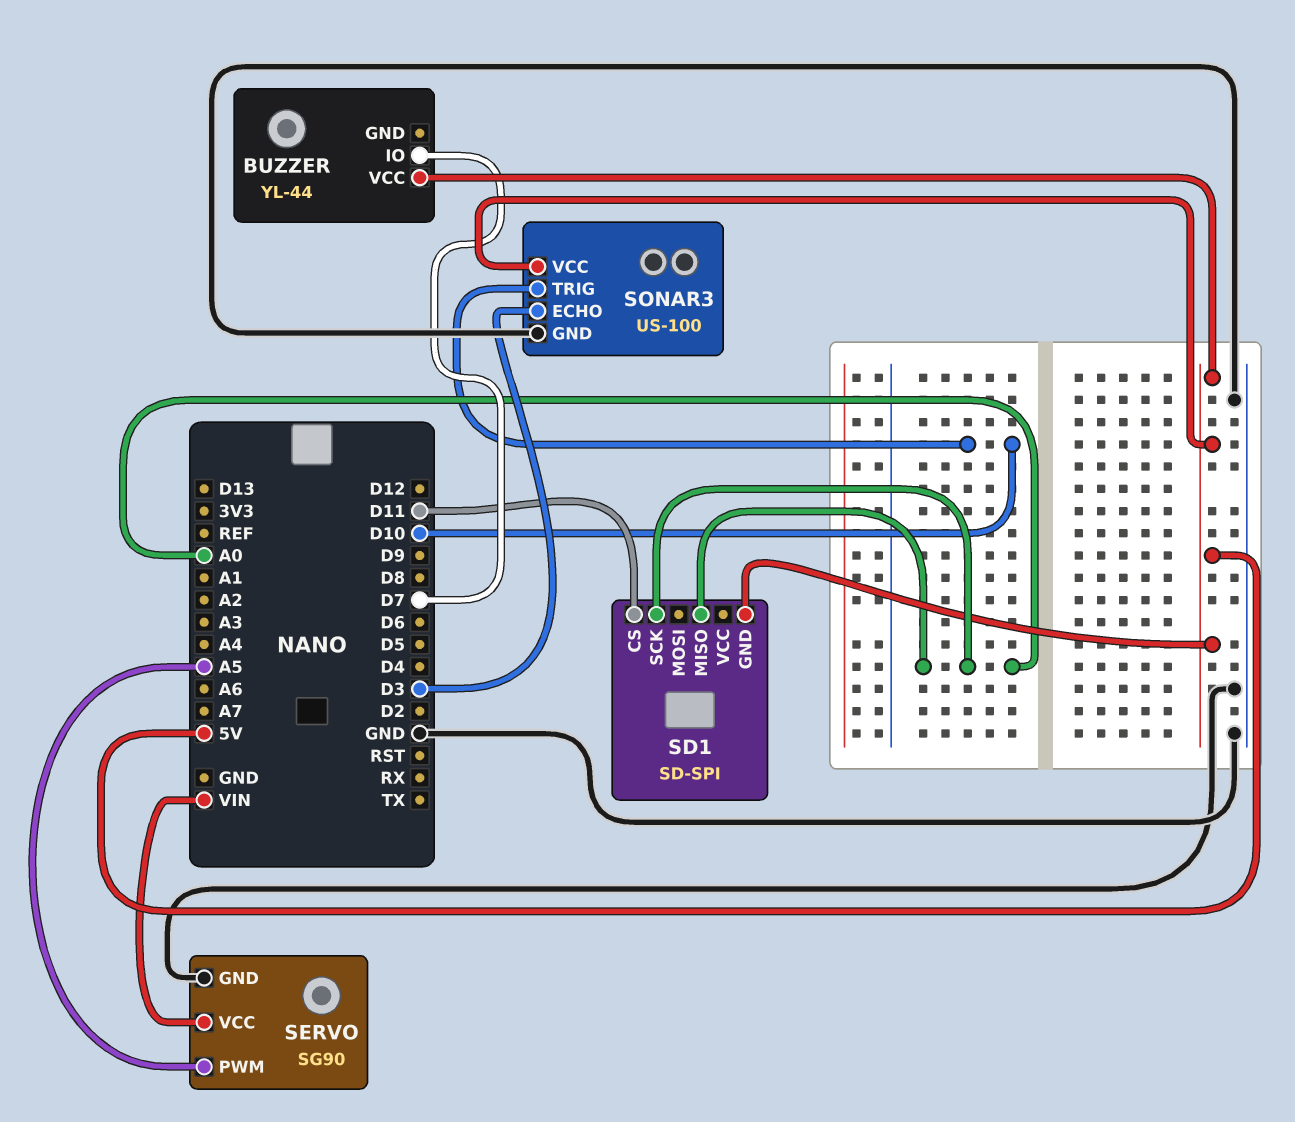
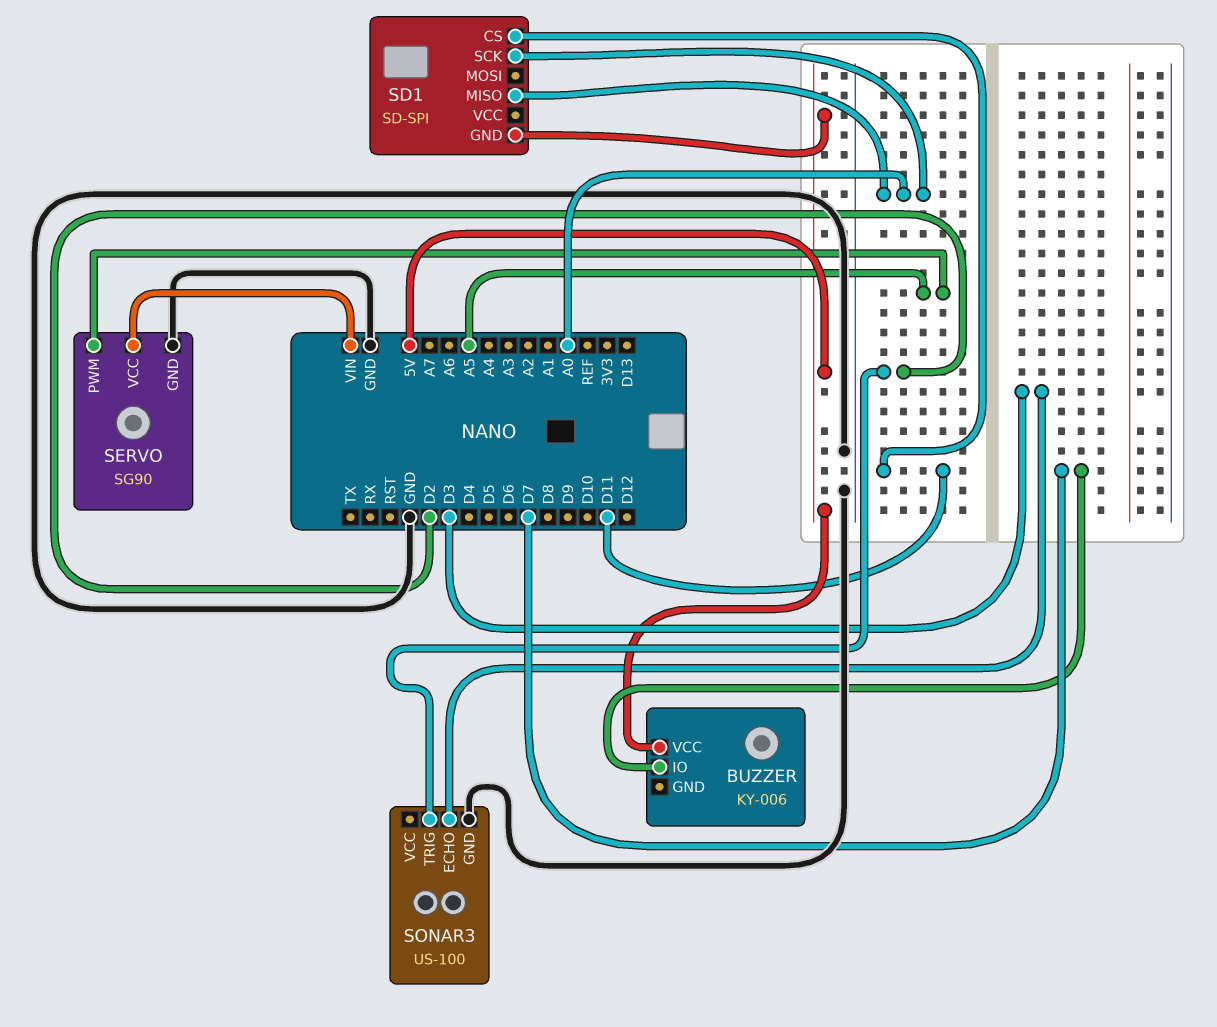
BUZZER: YL-44 -> KY-006
SONAR3 pin TRIG: D10 -> D2
SONAR3 pin VCC: 5V -> none

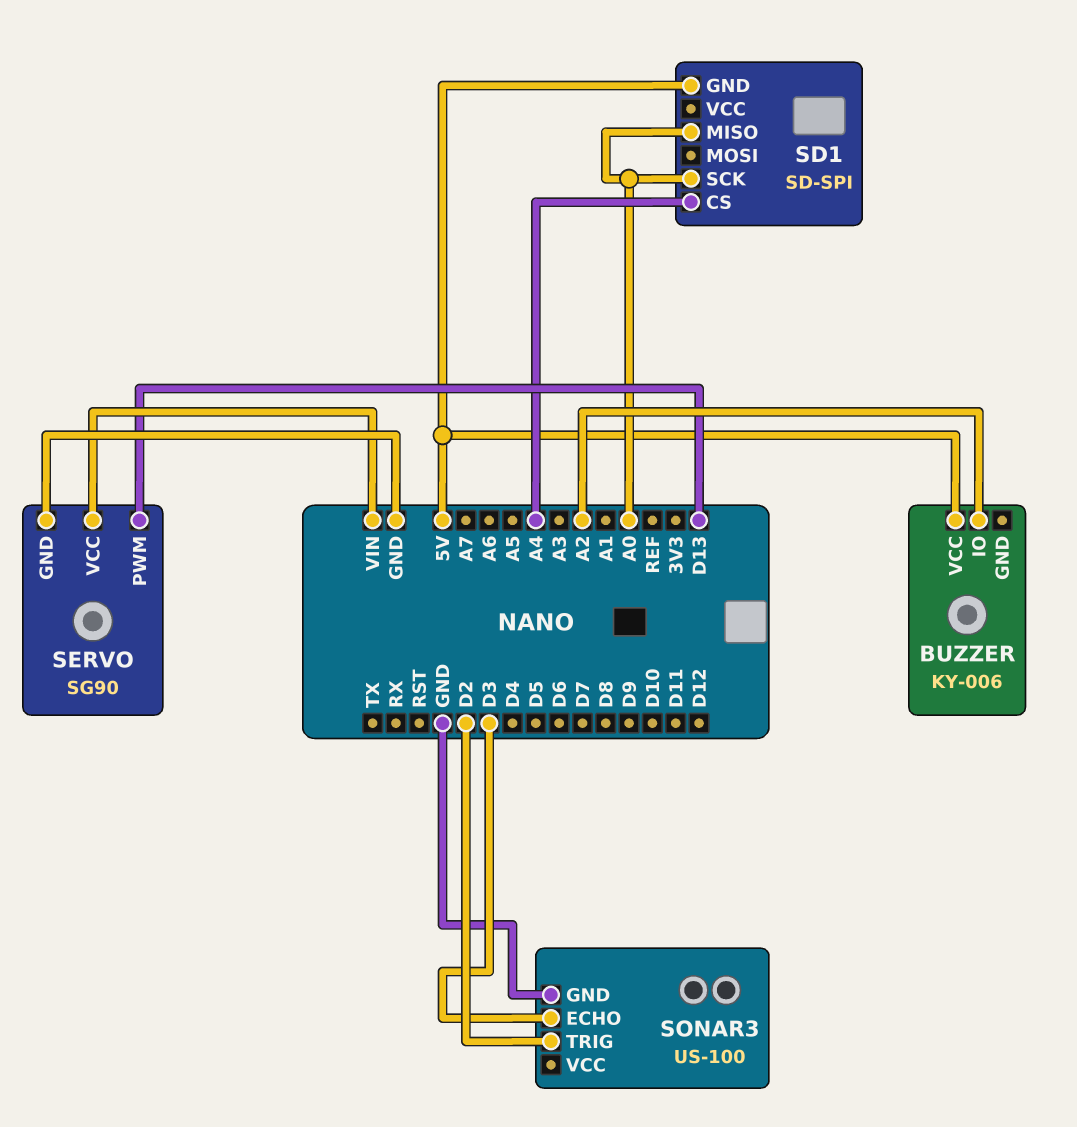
BUZZER pin IO: D7 -> A2
SD1 pin CS: D11 -> A4
SERVO pin PWM: A5 -> D13

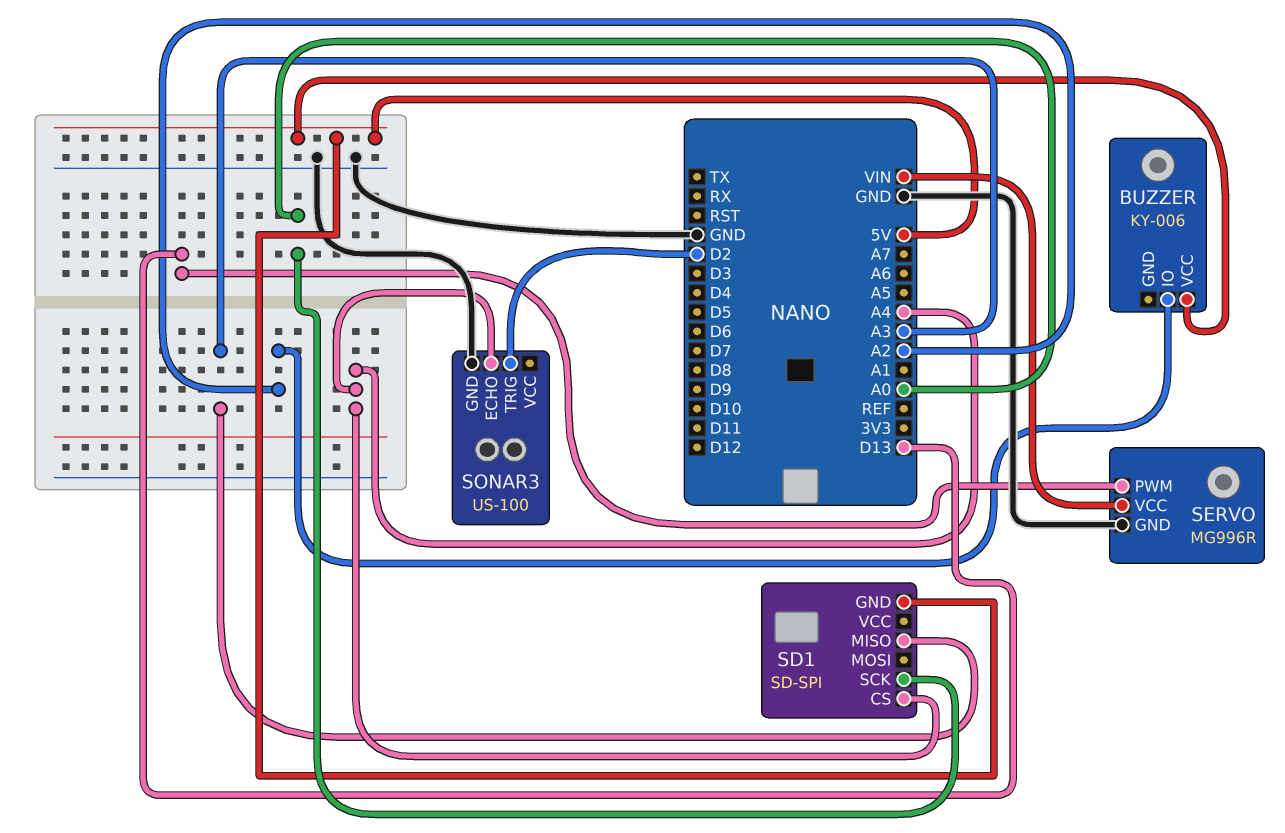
SD1 pin MISO: A0 -> A3
SERVO: SG90 -> MG996R
SONAR3 pin ECHO: D3 -> A4

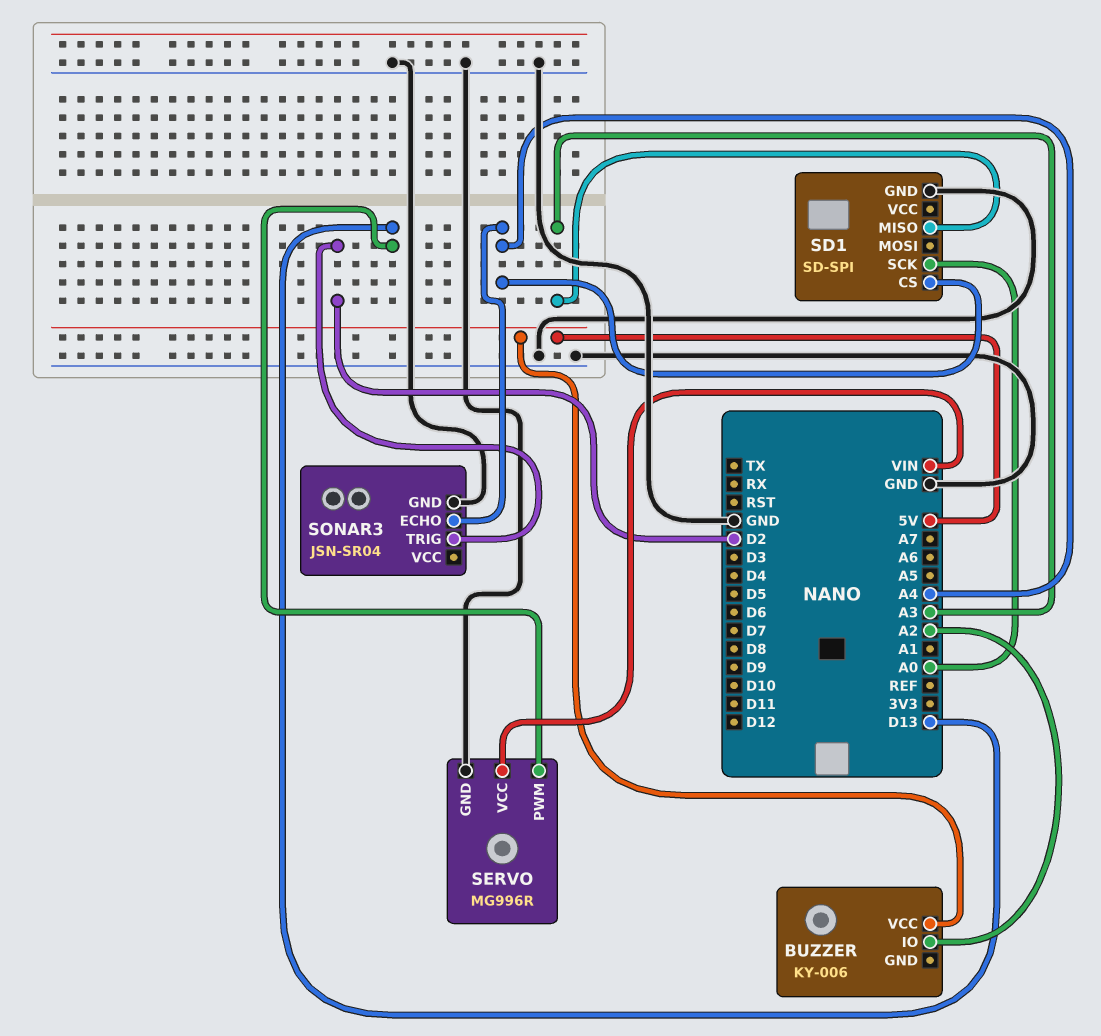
SD1 pin GND: 5V -> GND
SONAR3: US-100 -> JSN-SR04

